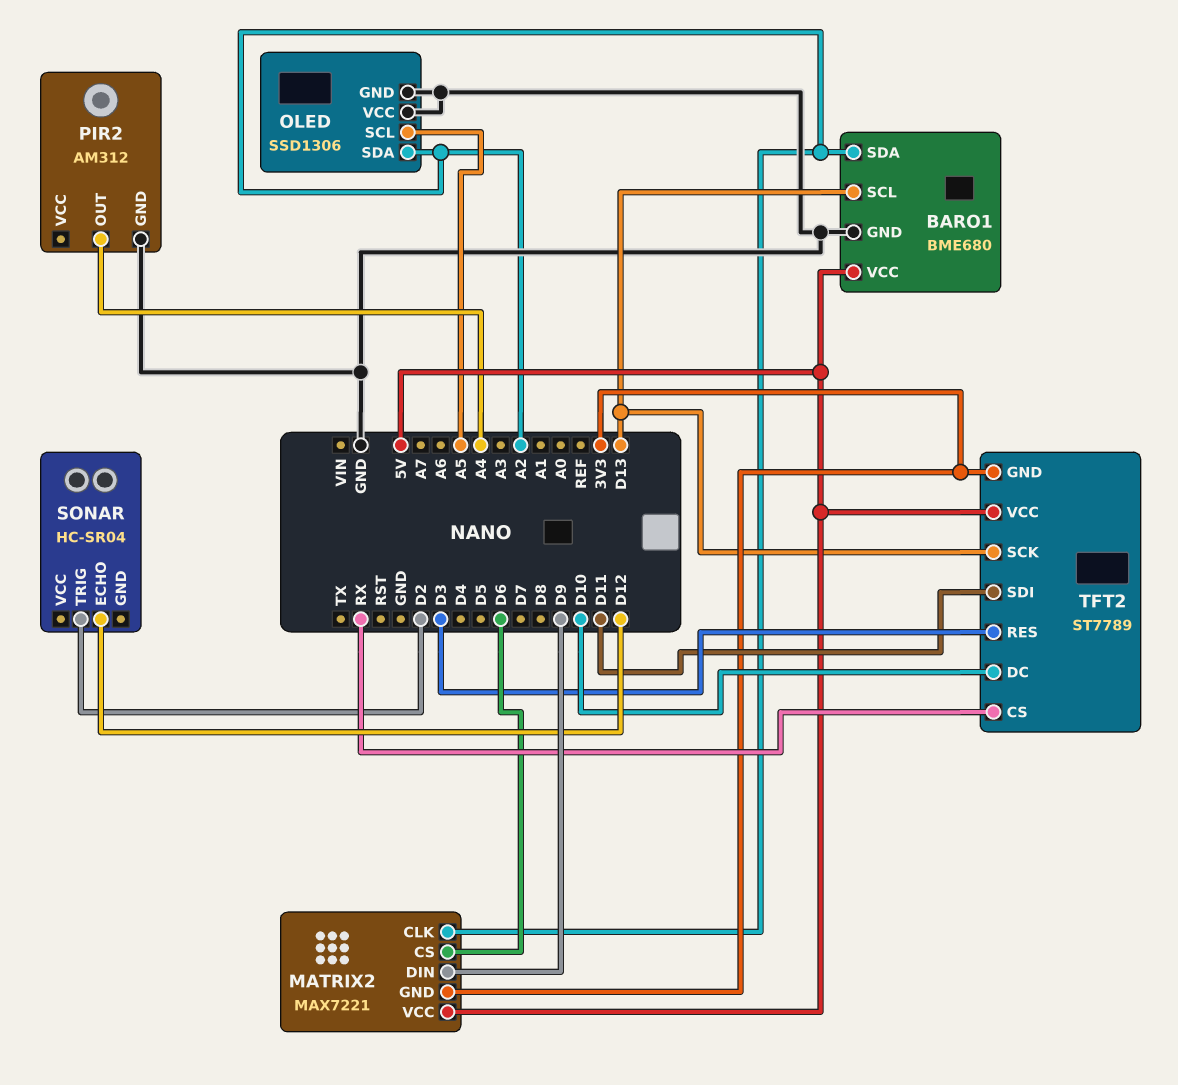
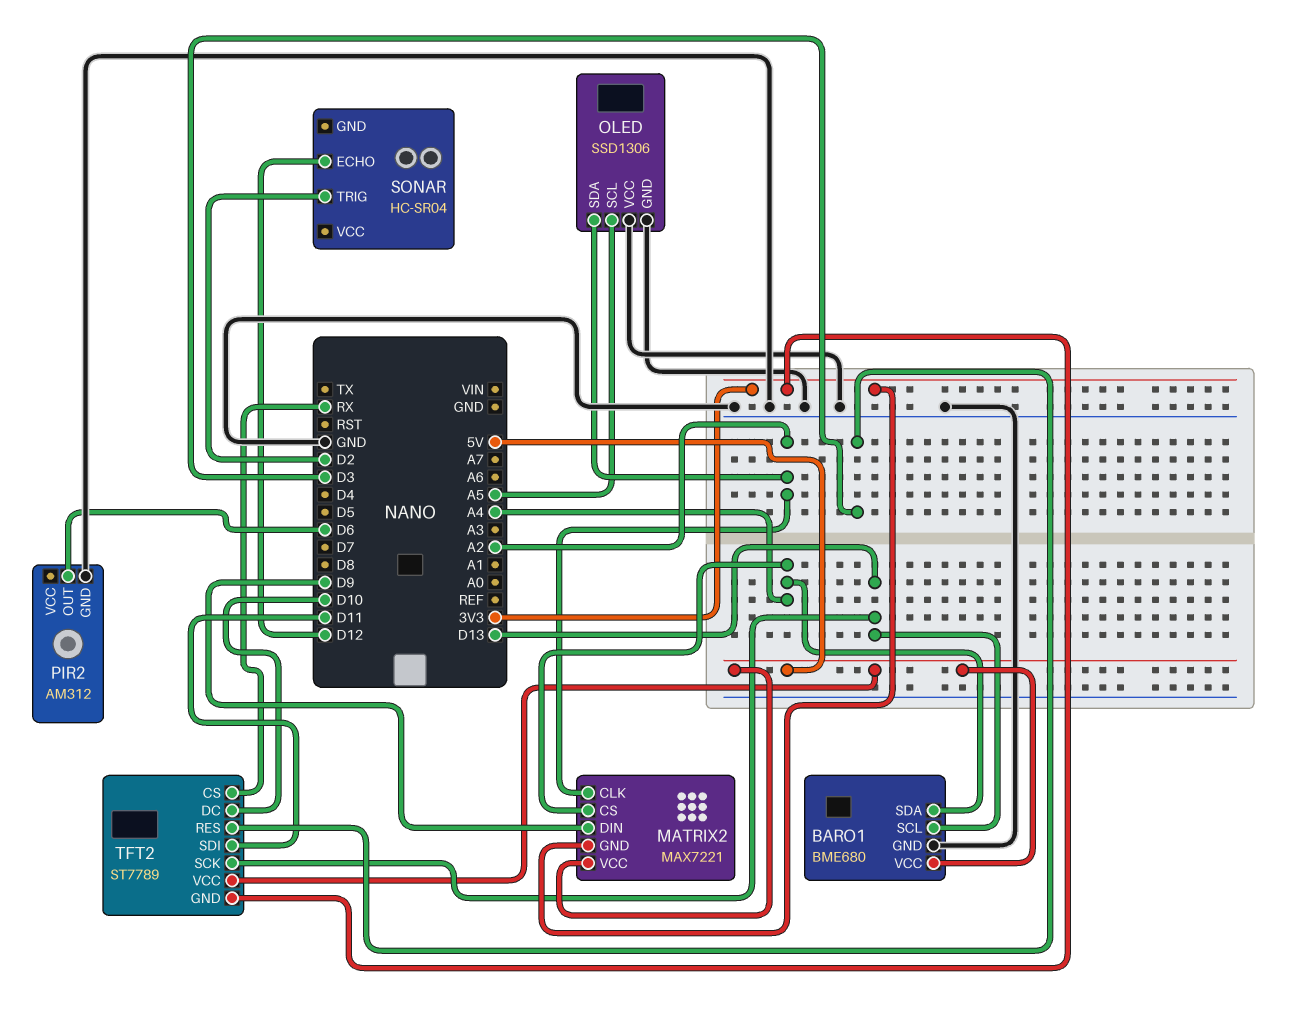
BARO1 pin SDA: A2 -> A4
MATRIX2 pin CS: D6 -> A4
PIR2 pin OUT: A4 -> D6

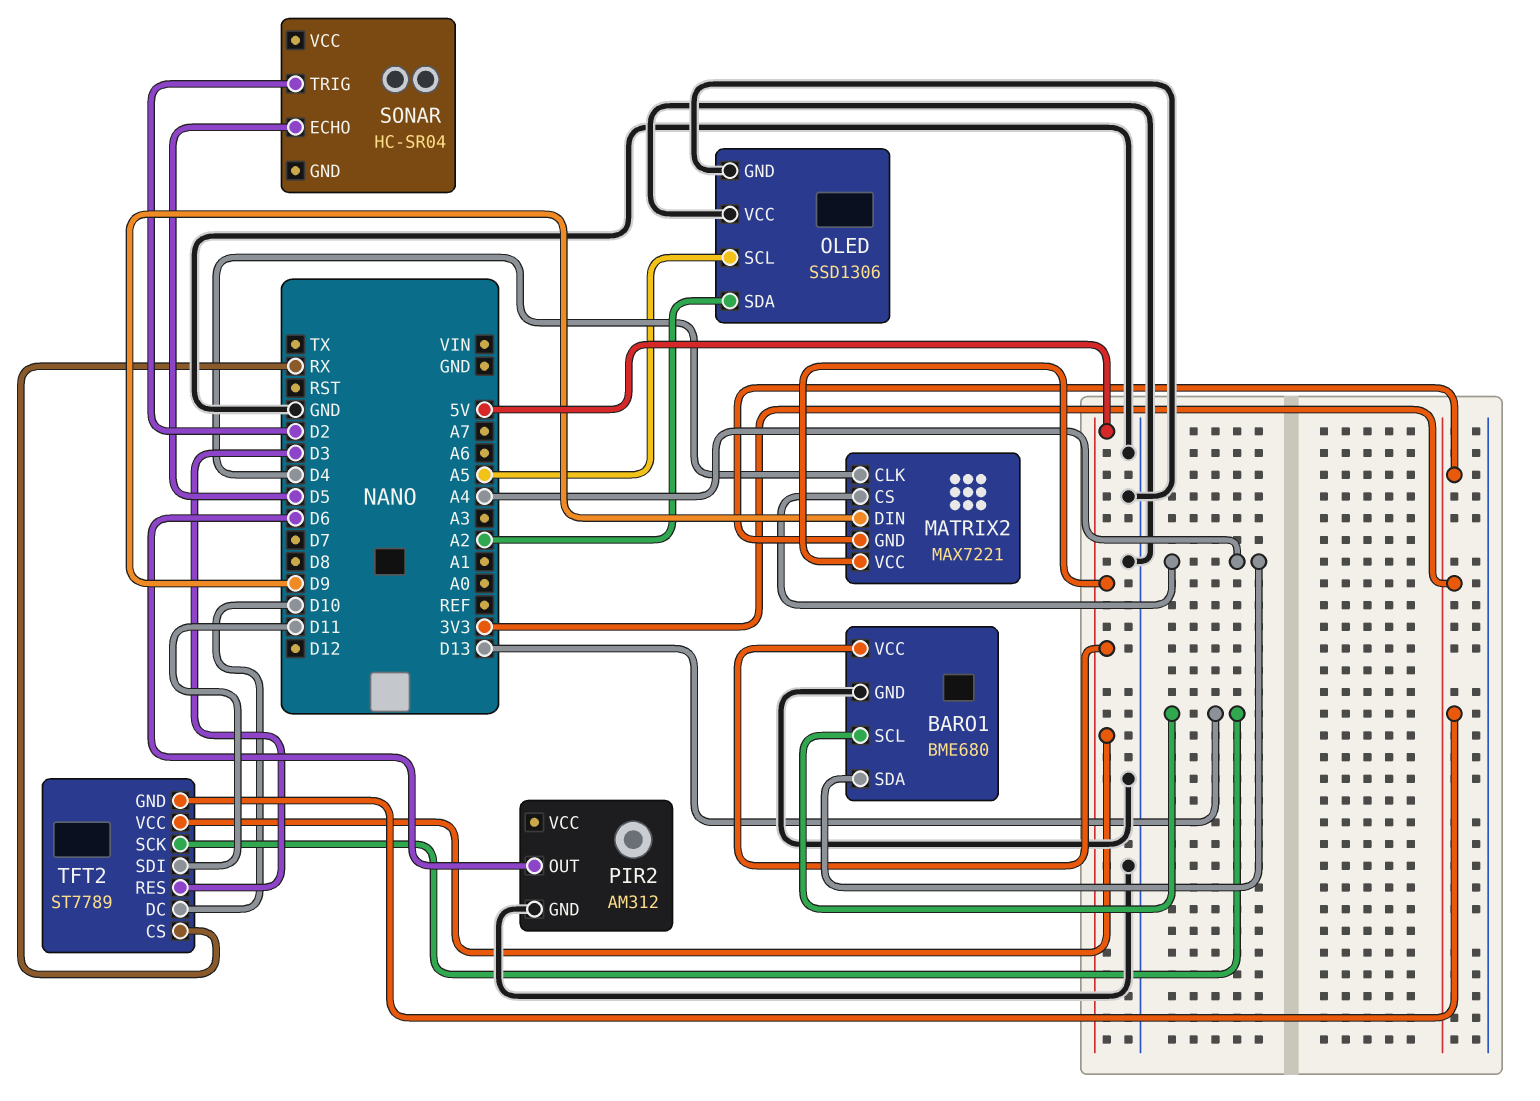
MATRIX2 pin CLK: A2 -> D4
SONAR pin ECHO: D12 -> D5

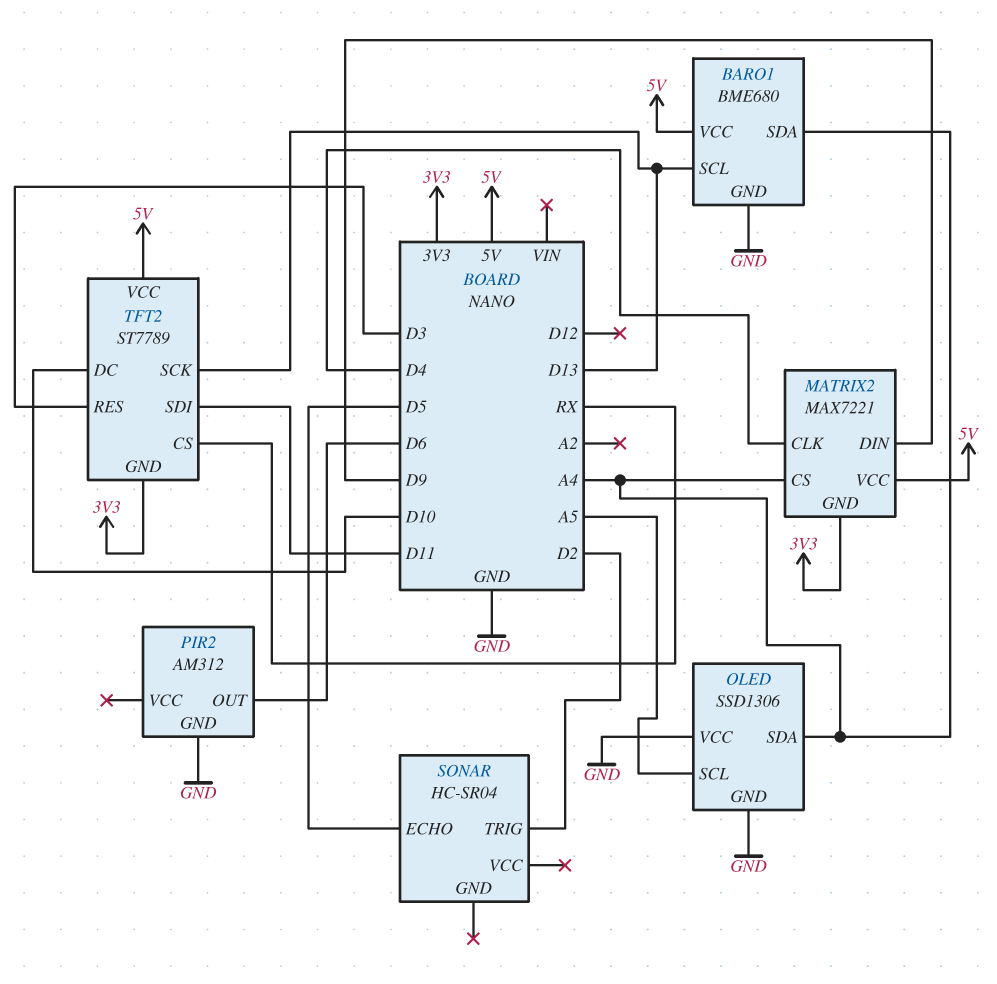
OLED pin SDA: A2 -> A4

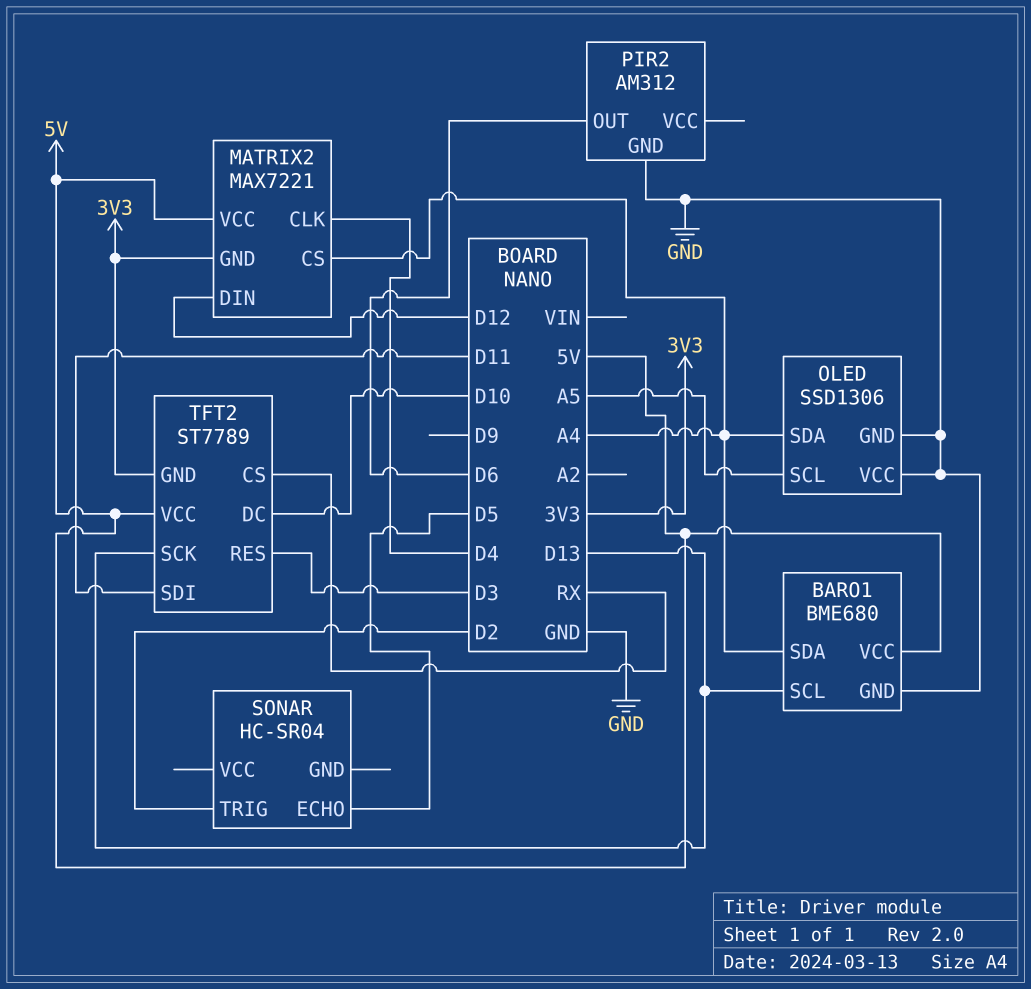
MATRIX2 pin DIN: D9 -> D12

